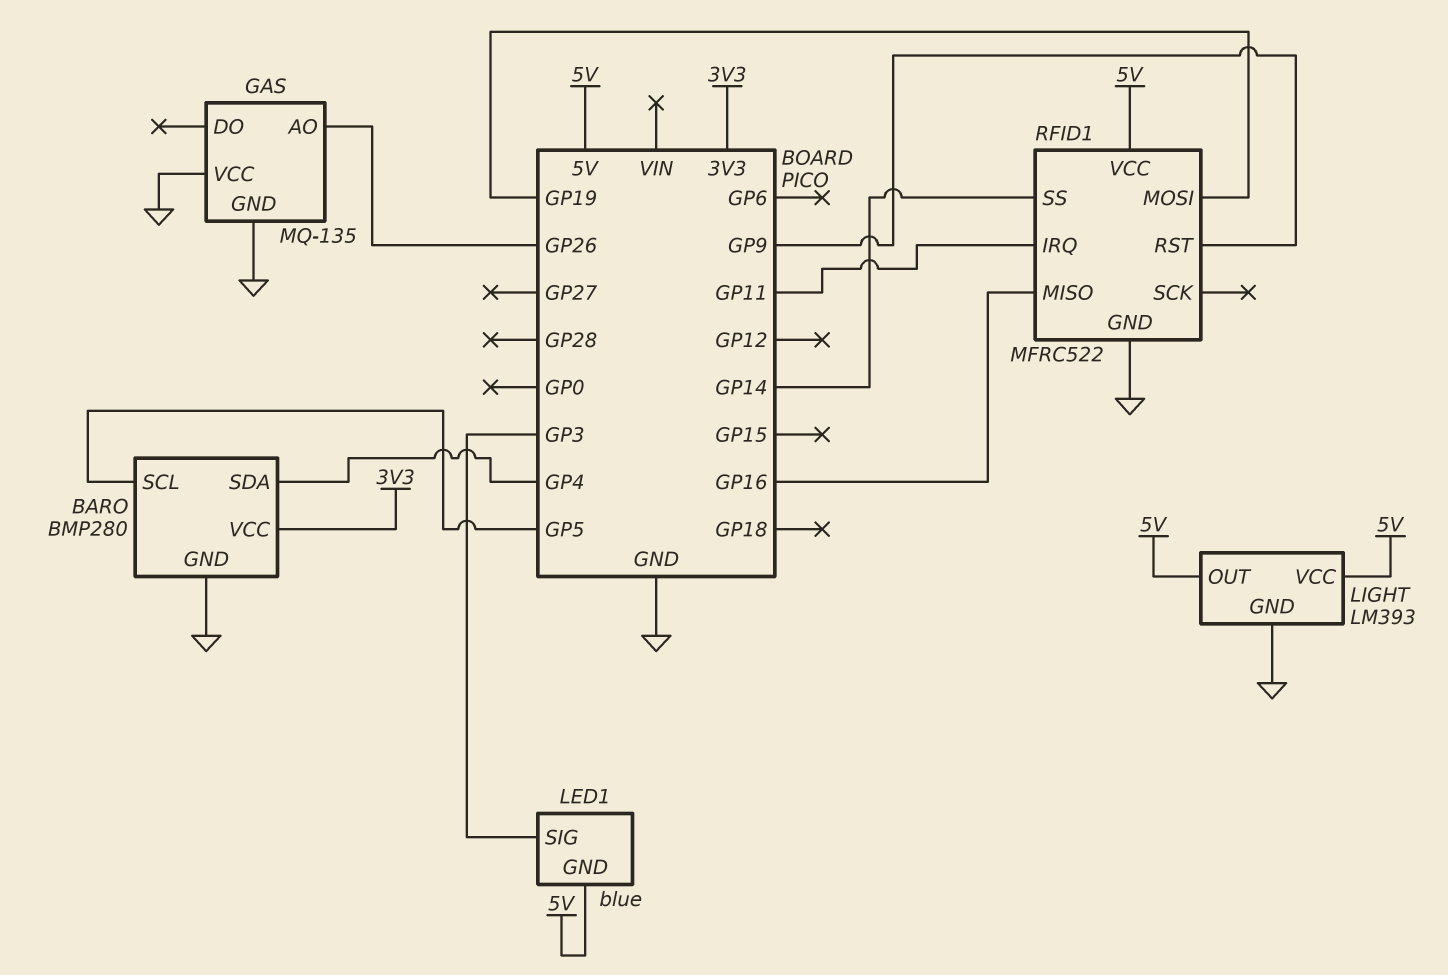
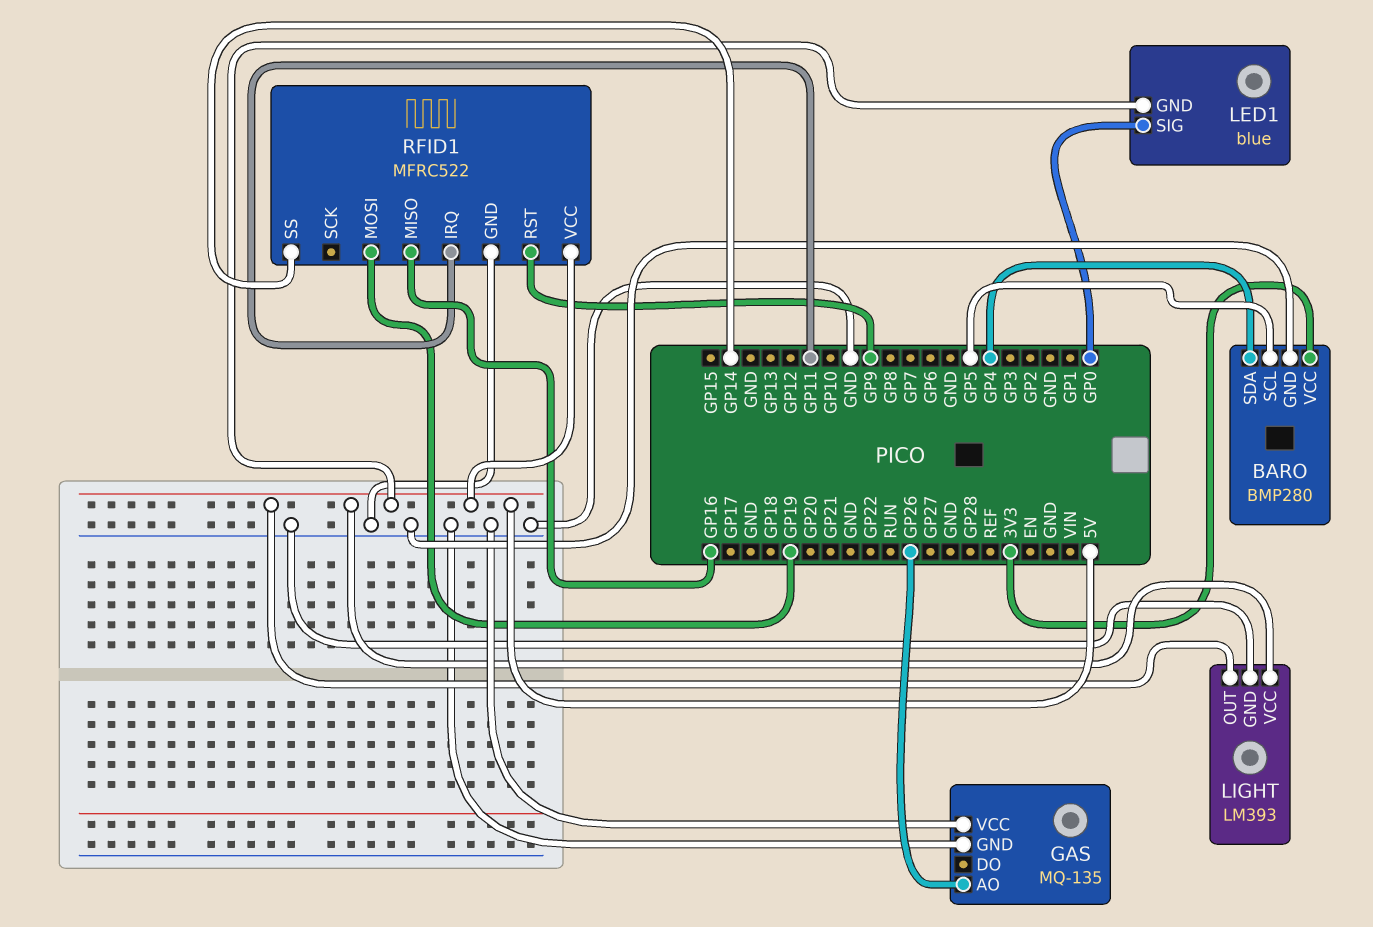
LED1 pin SIG: GP3 -> GP0

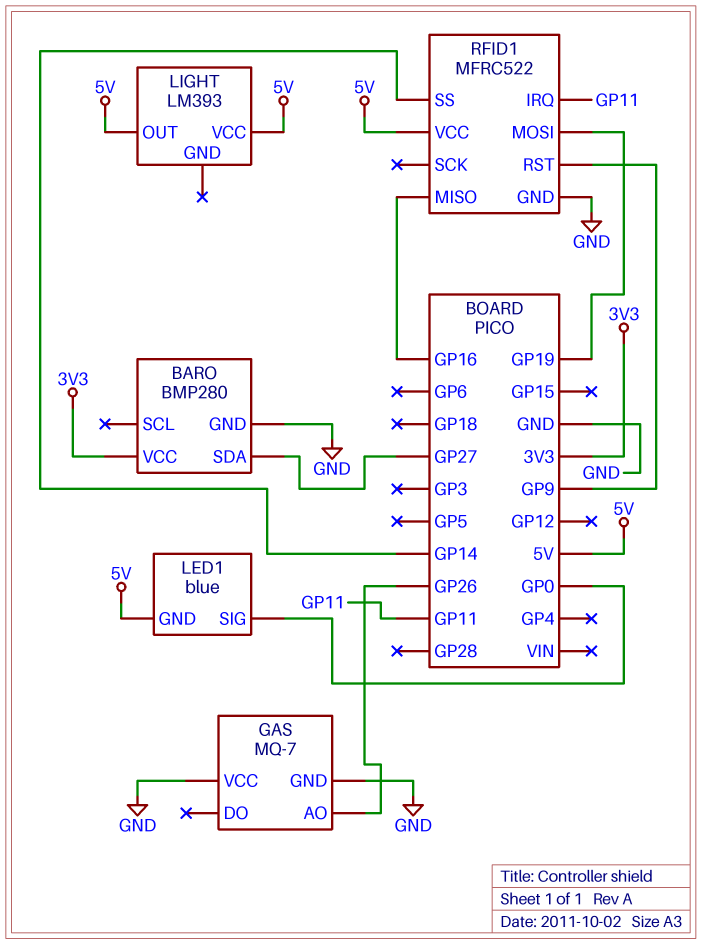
BARO pin SCL: GP5 -> none
BARO pin SDA: GP4 -> GP27
GAS: MQ-135 -> MQ-7
LIGHT pin GND: GND -> none

